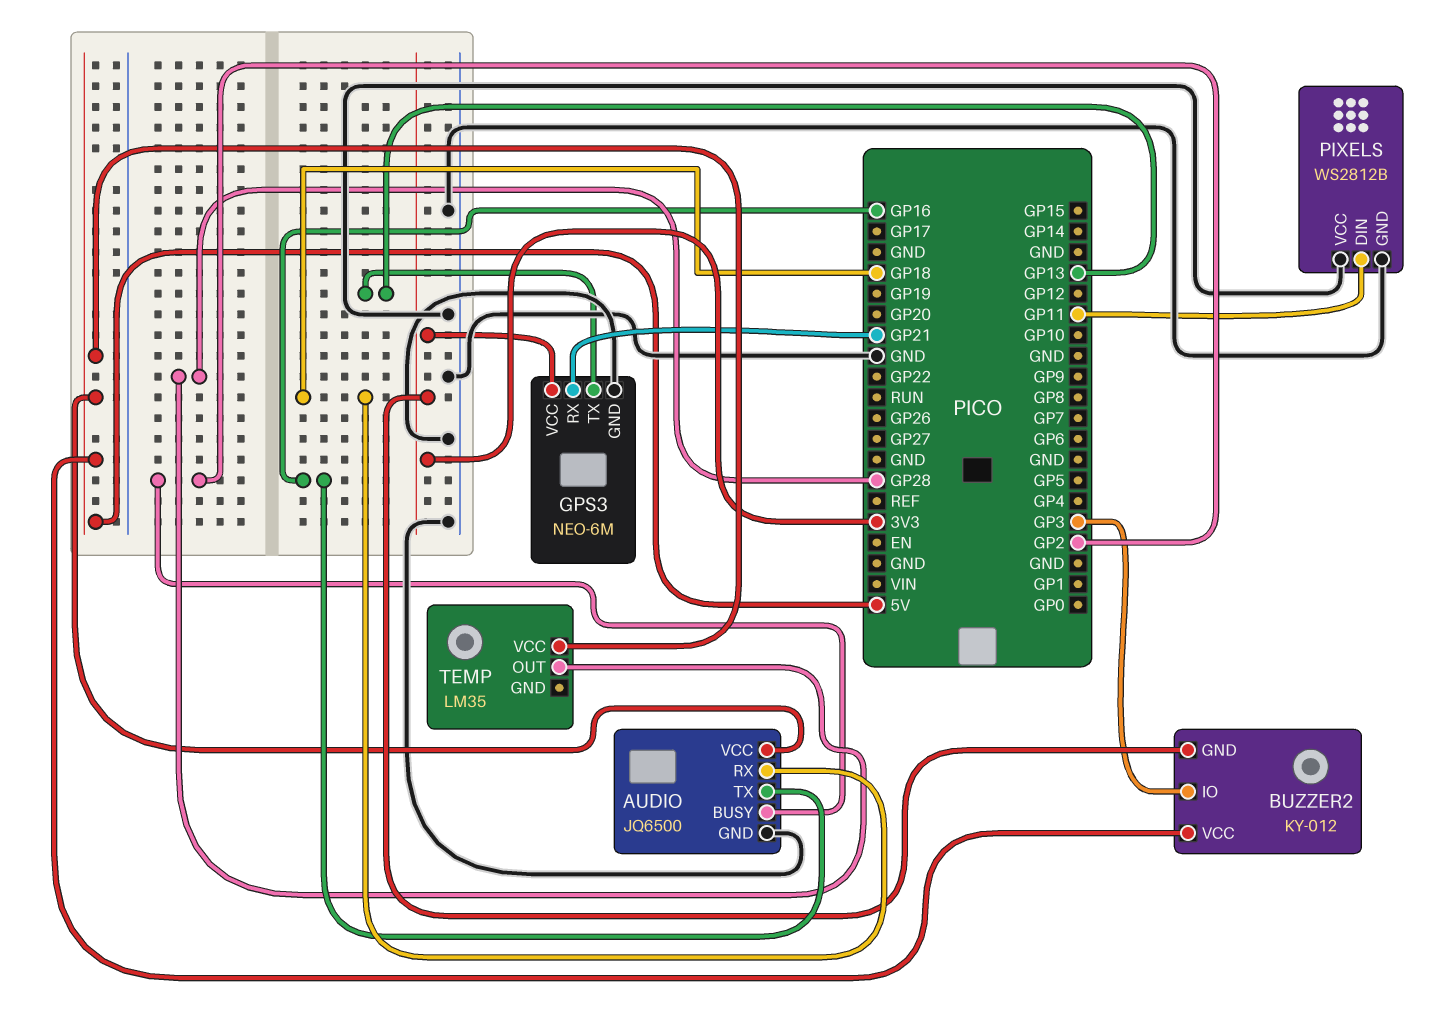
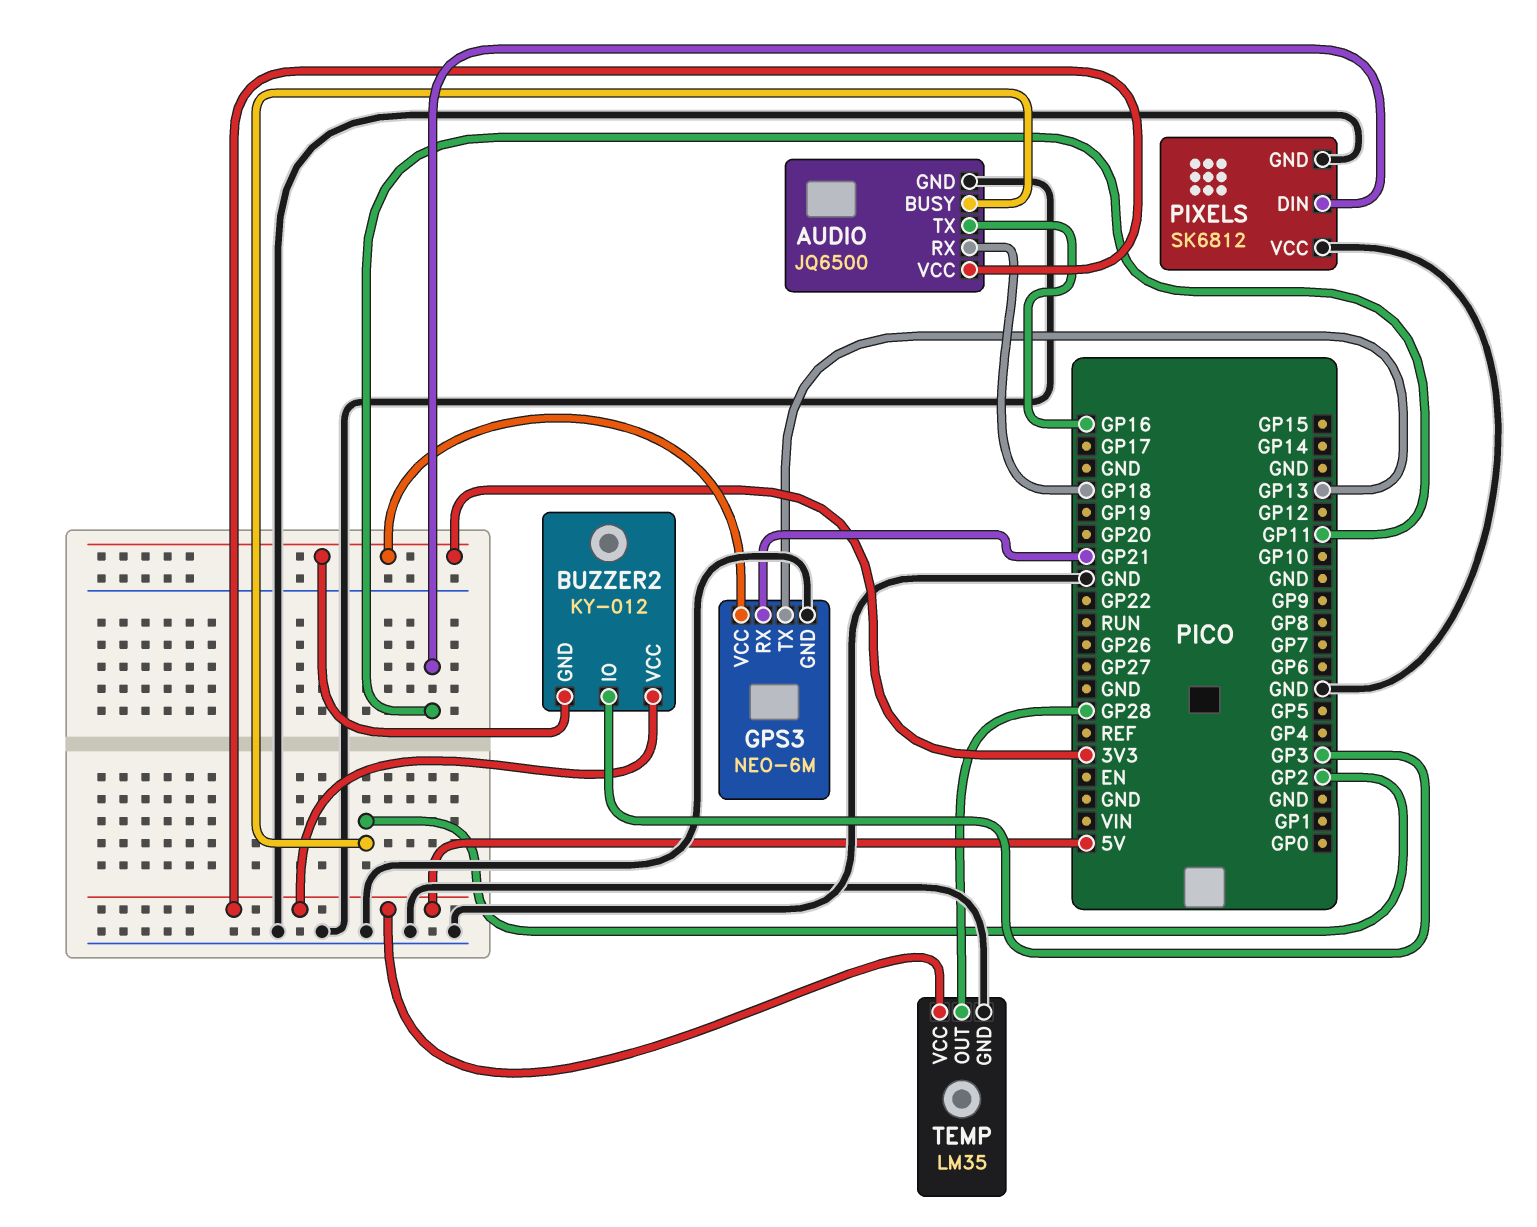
PIXELS: WS2812B -> SK6812
TEMP pin GND: none -> GND

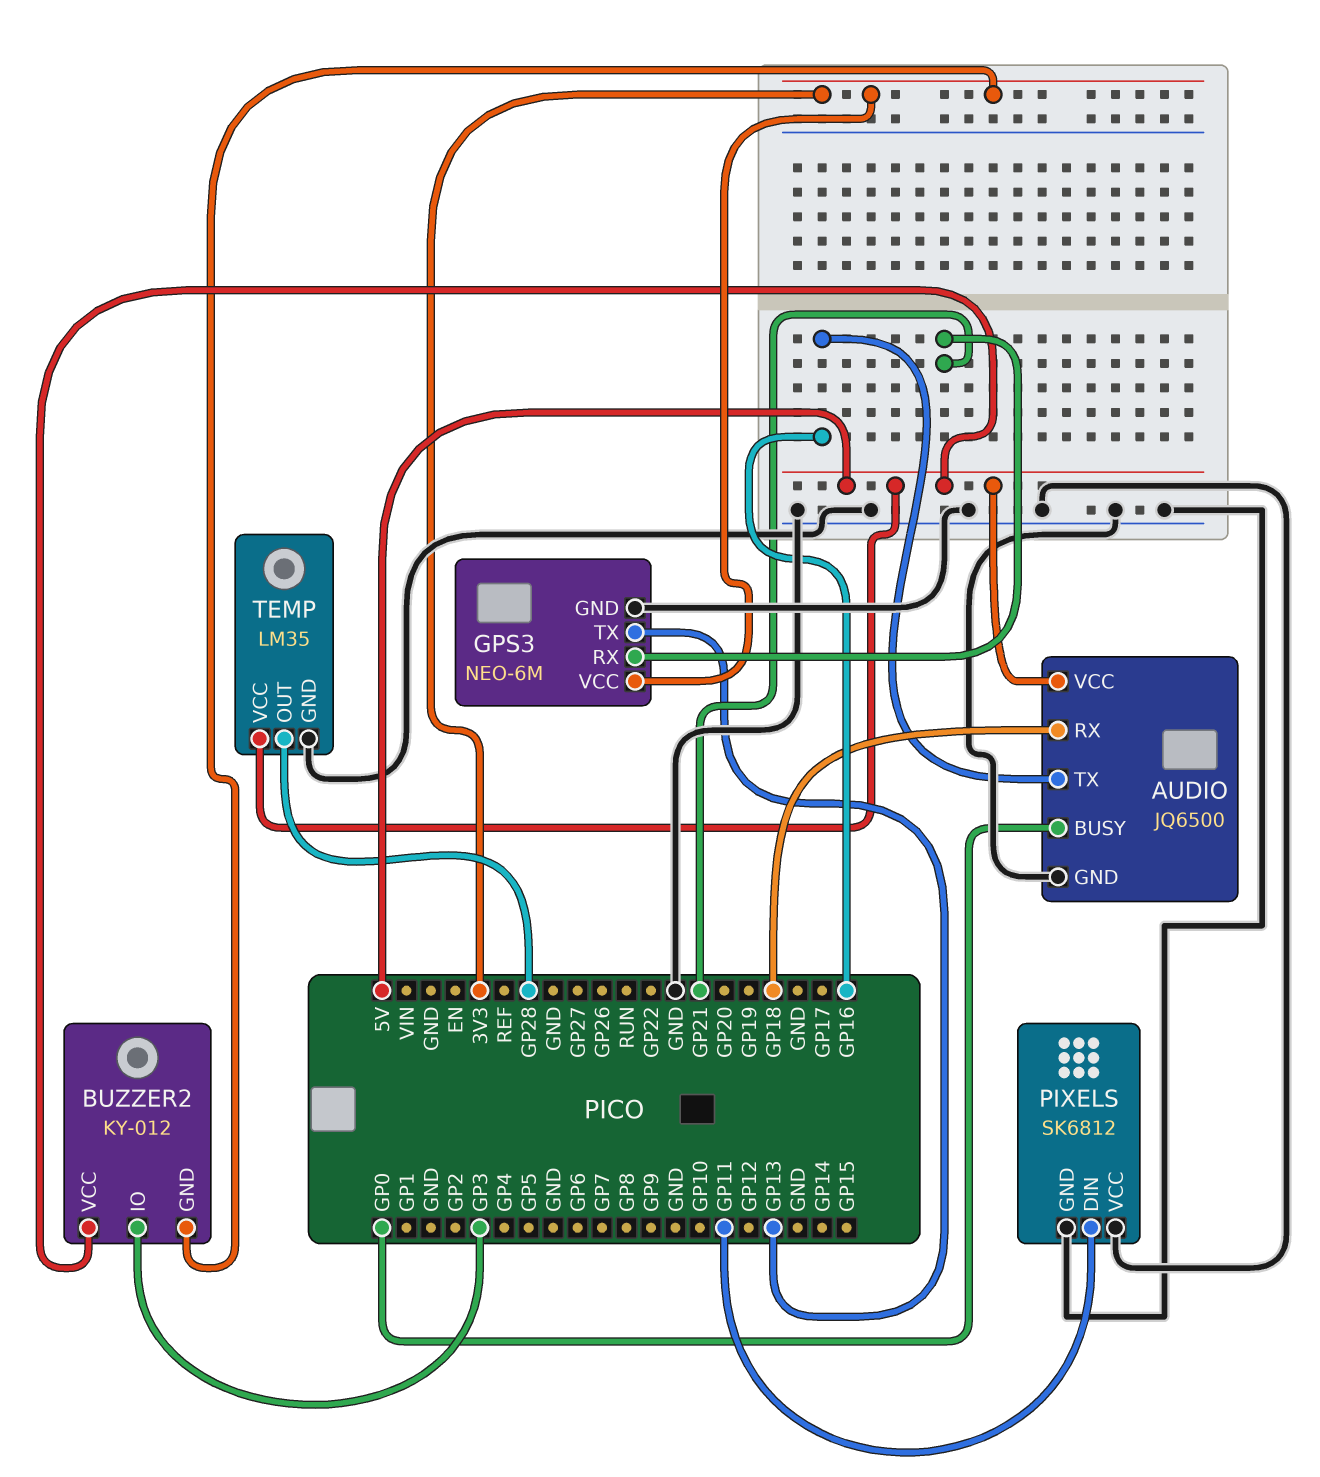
AUDIO pin BUSY: GP2 -> GP0

